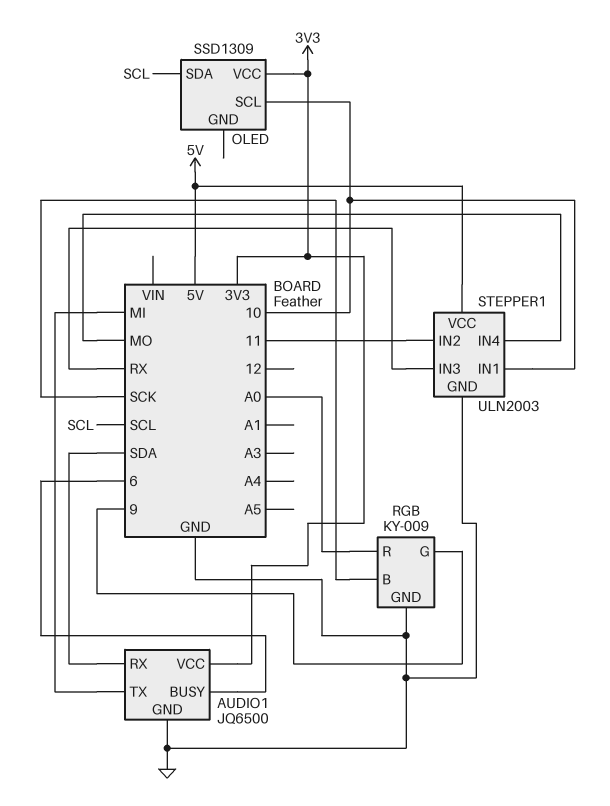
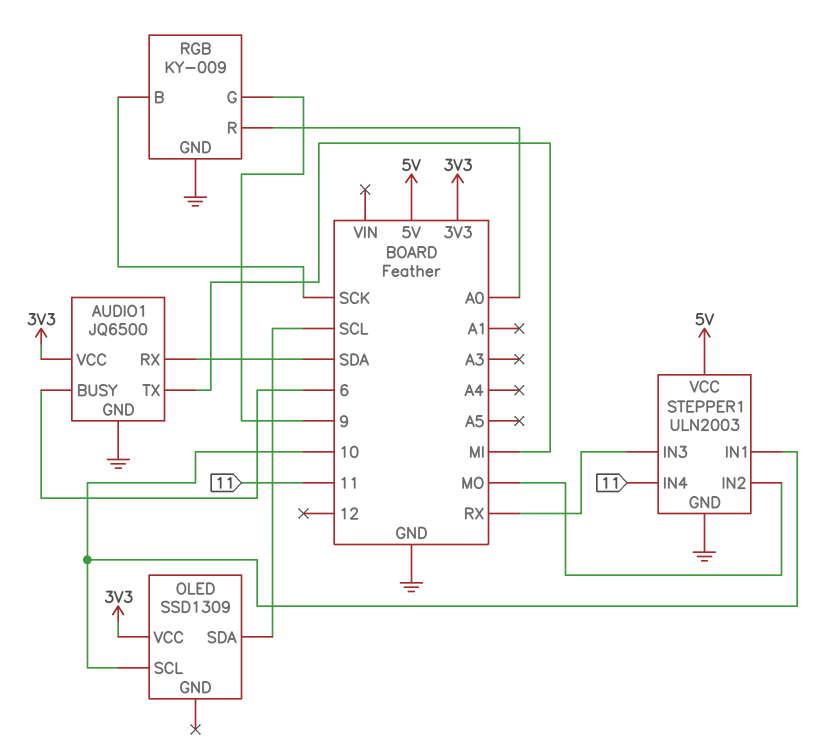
STEPPER1 pin IN2: 11 -> MO
STEPPER1 pin IN4: MO -> 11

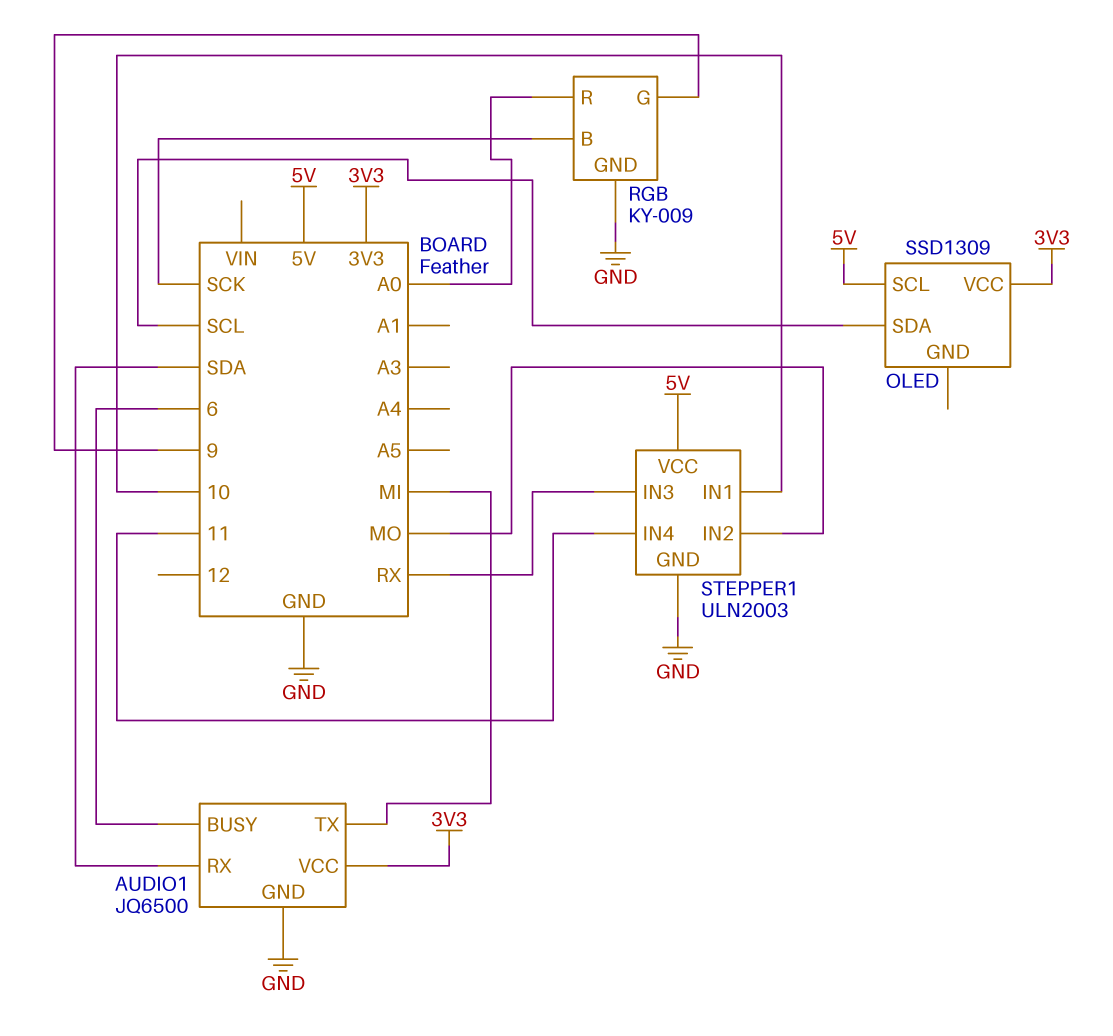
OLED pin SCL: 10 -> 5V

